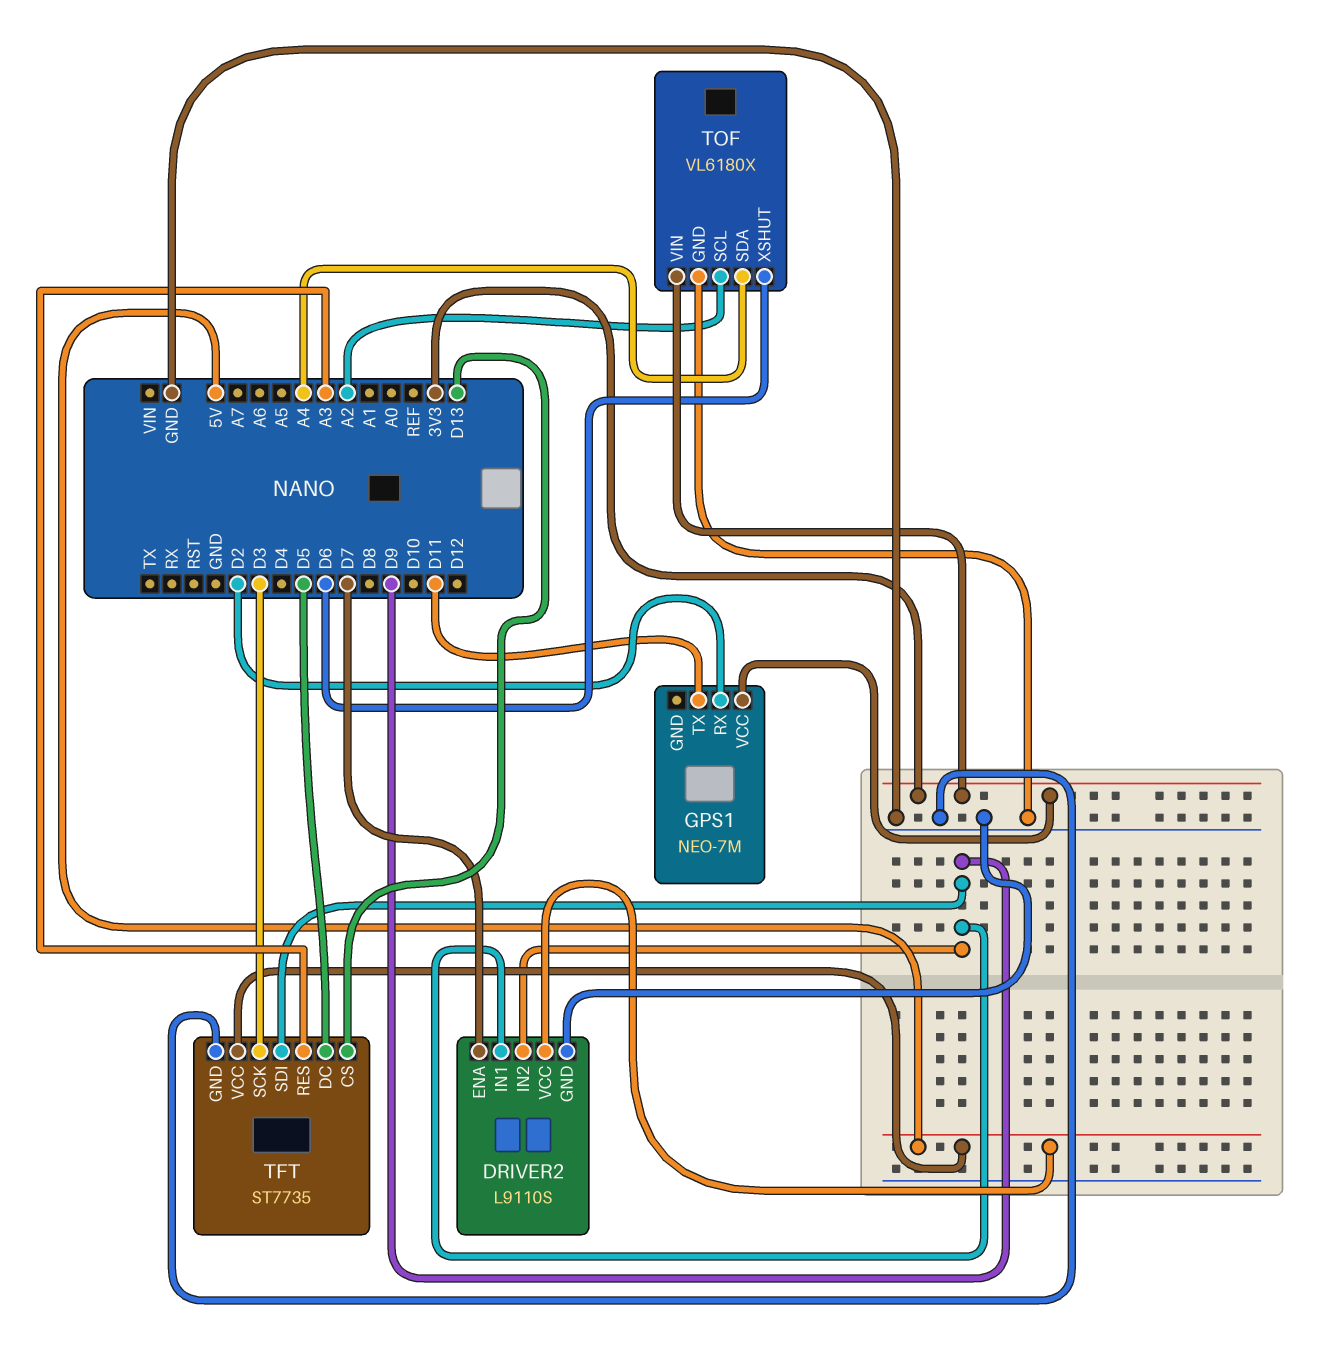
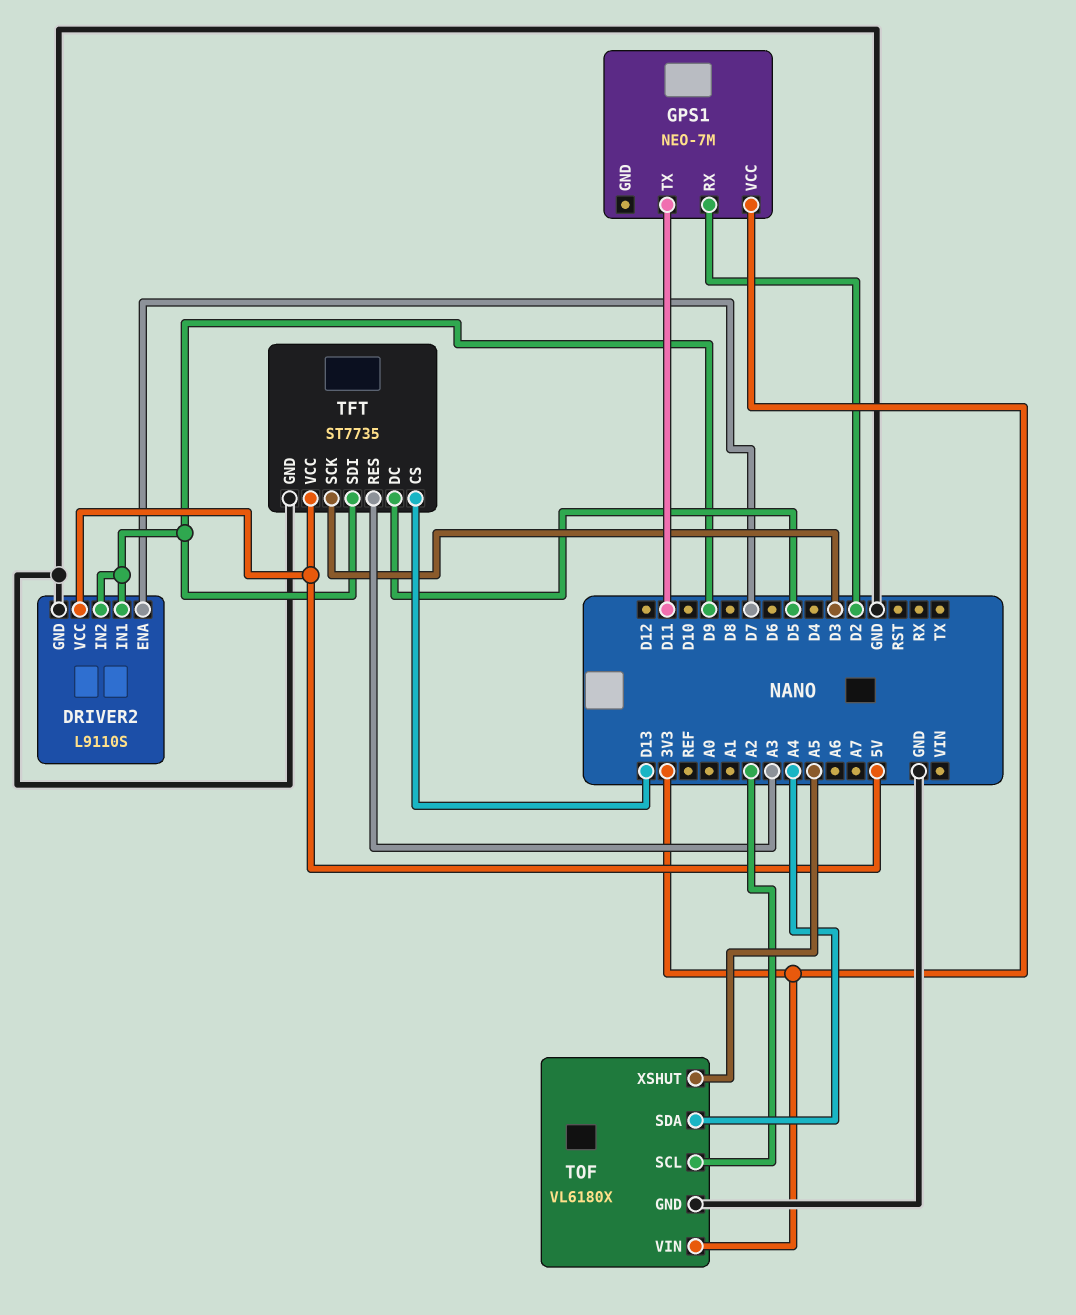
TOF pin XSHUT: D6 -> A5

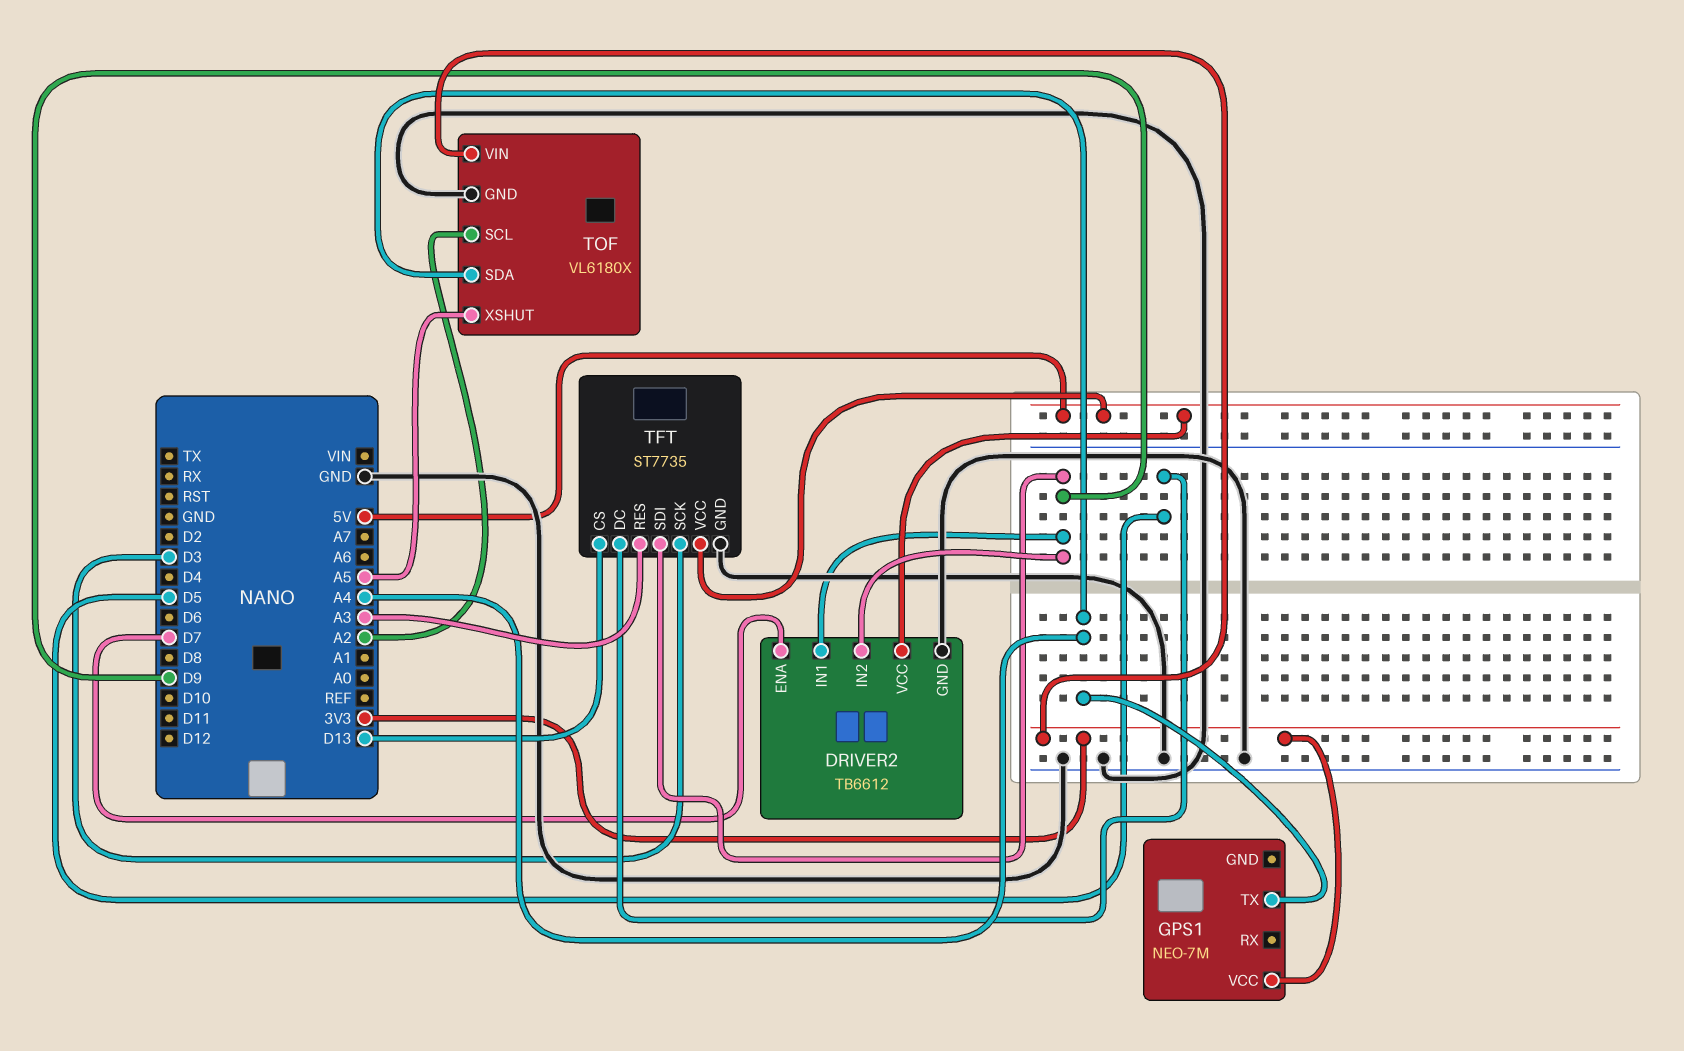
DRIVER2: L9110S -> TB6612
GPS1 pin RX: D2 -> none
GPS1 pin TX: D11 -> A4

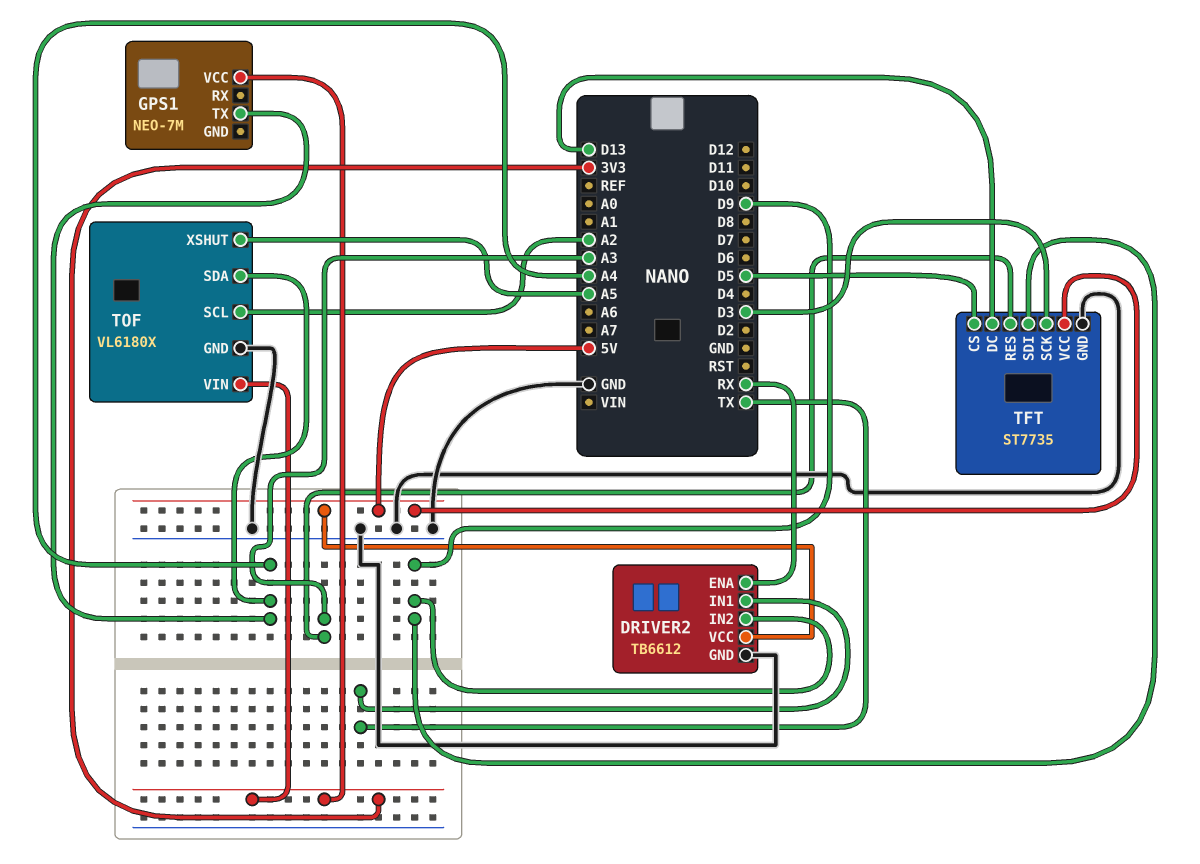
DRIVER2 pin ENA: D7 -> RX
DRIVER2 pin IN1: D9 -> TX
TFT pin CS: D13 -> D5
TFT pin DC: D5 -> D13

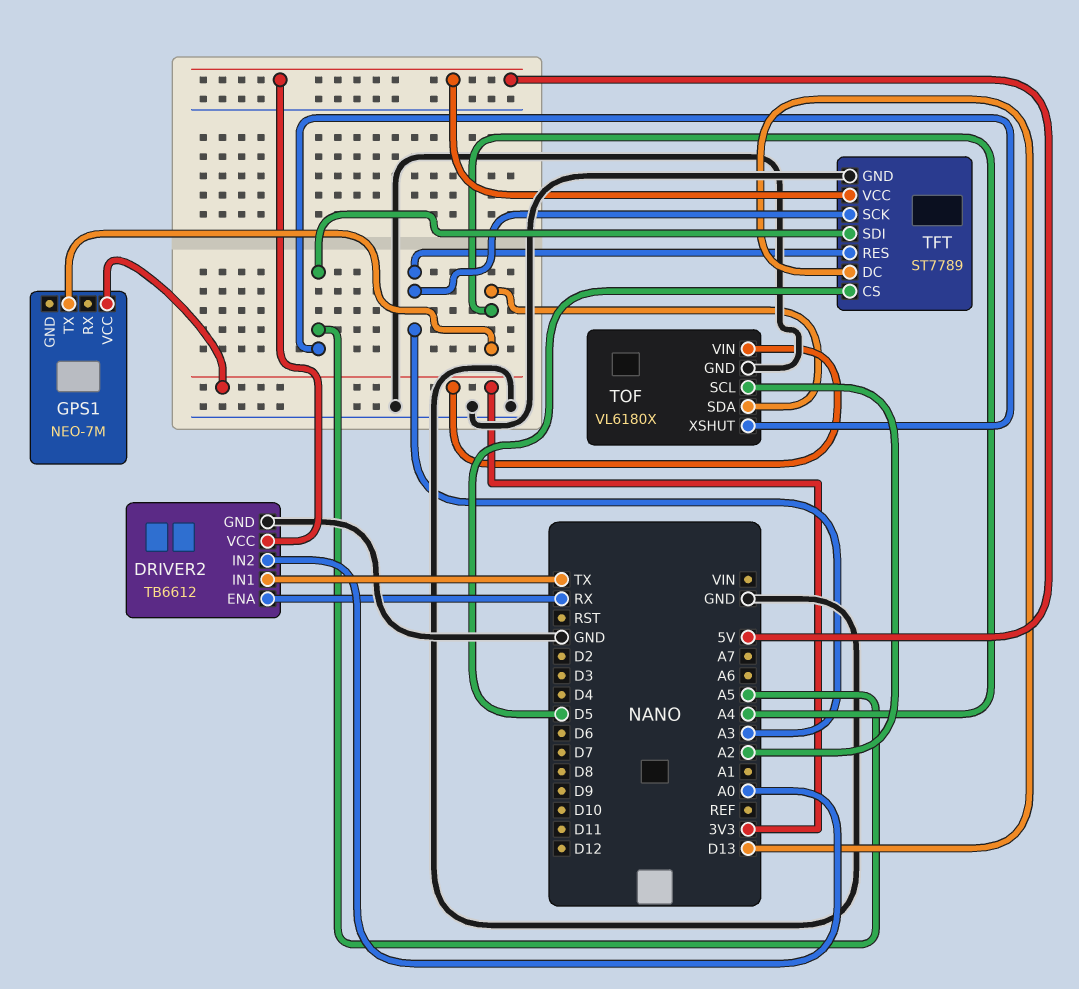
DRIVER2 pin IN2: D9 -> A0
TFT: ST7735 -> ST7789
TFT pin SCK: D3 -> A3
TFT pin SDI: D9 -> A5

